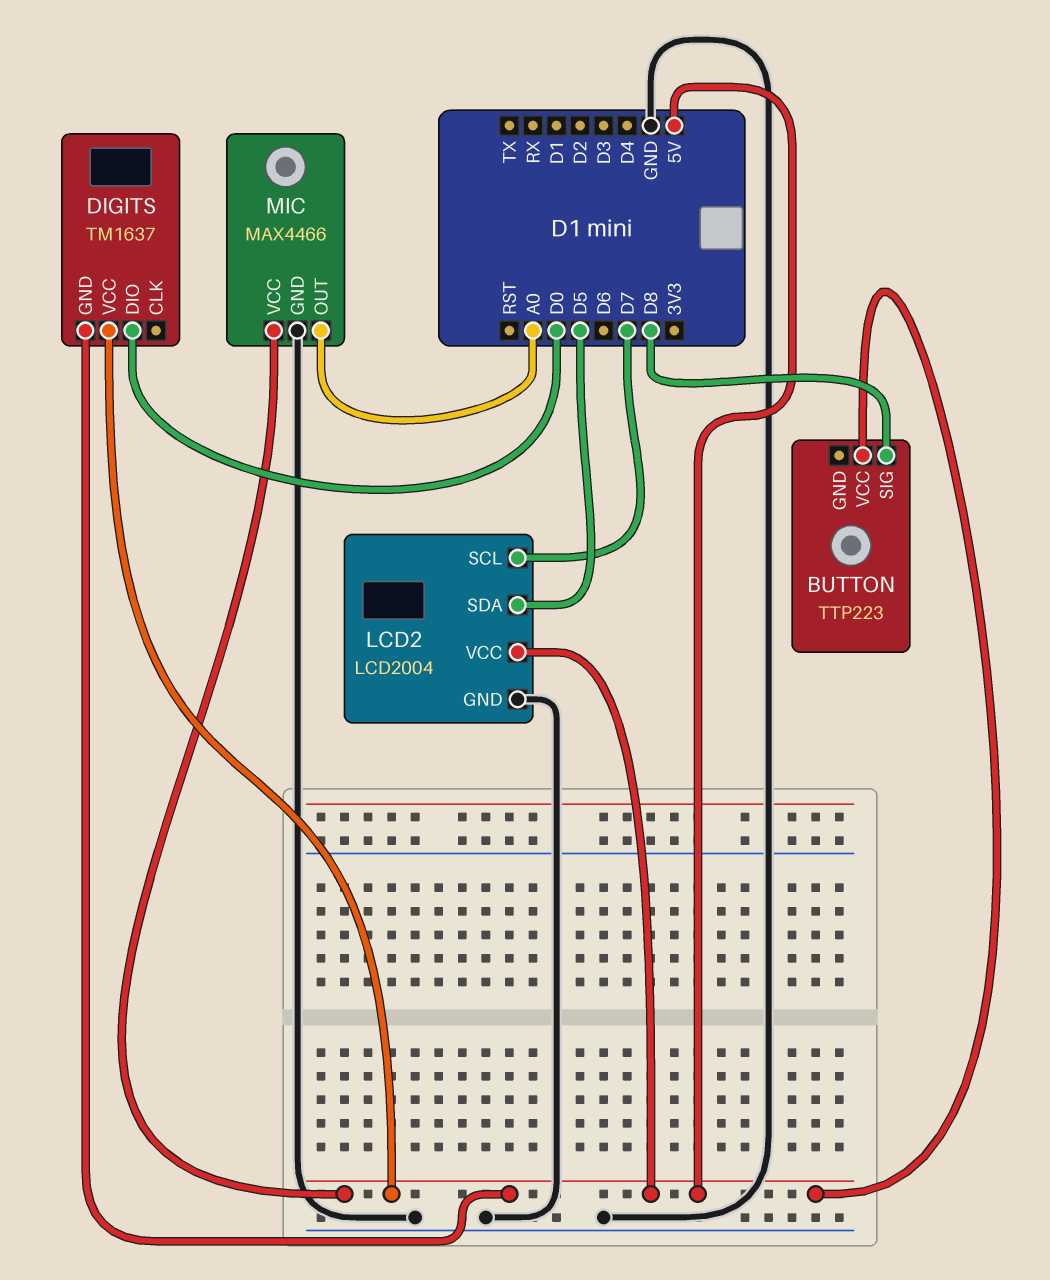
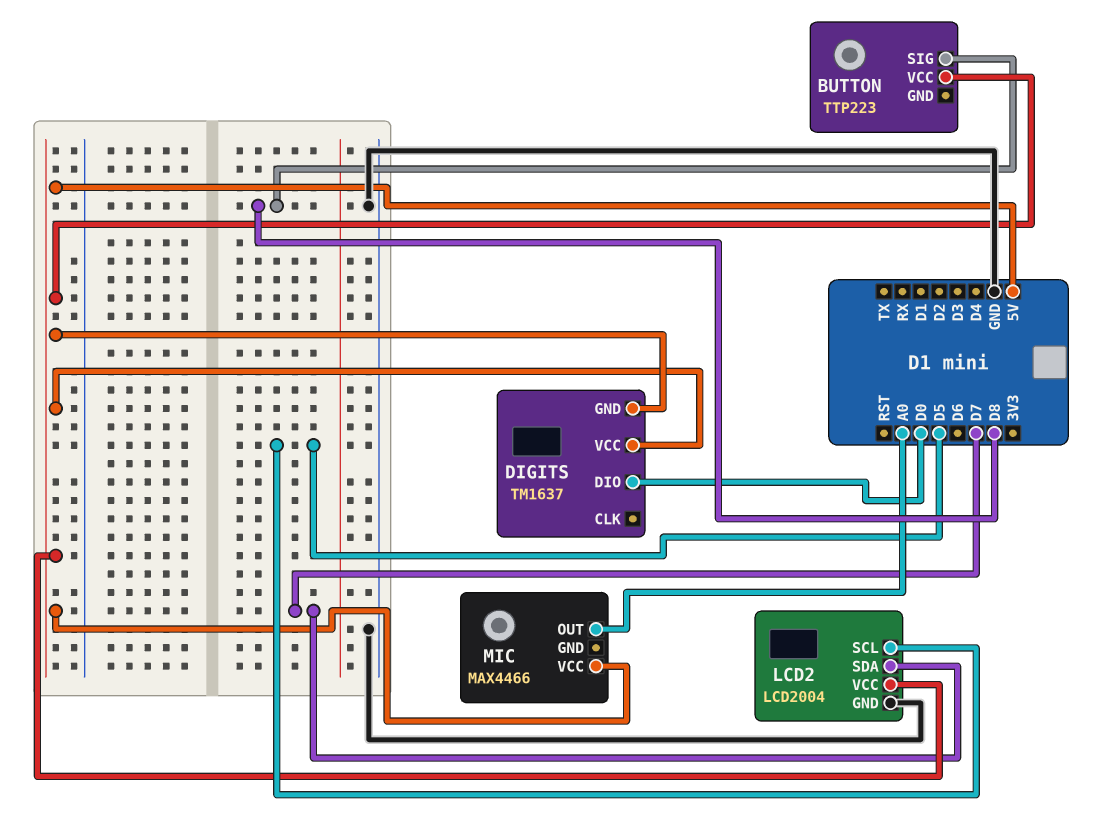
LCD2 pin SCL: D7 -> D5
LCD2 pin SDA: D5 -> D7
MIC pin GND: GND -> none

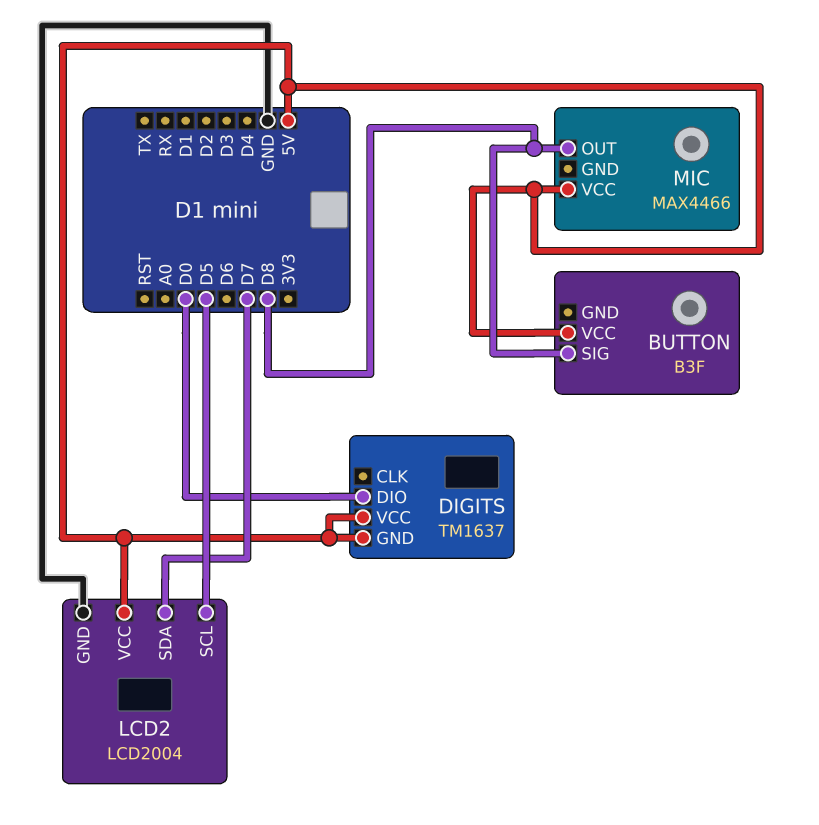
BUTTON: TTP223 -> B3F
MIC pin OUT: A0 -> D8

